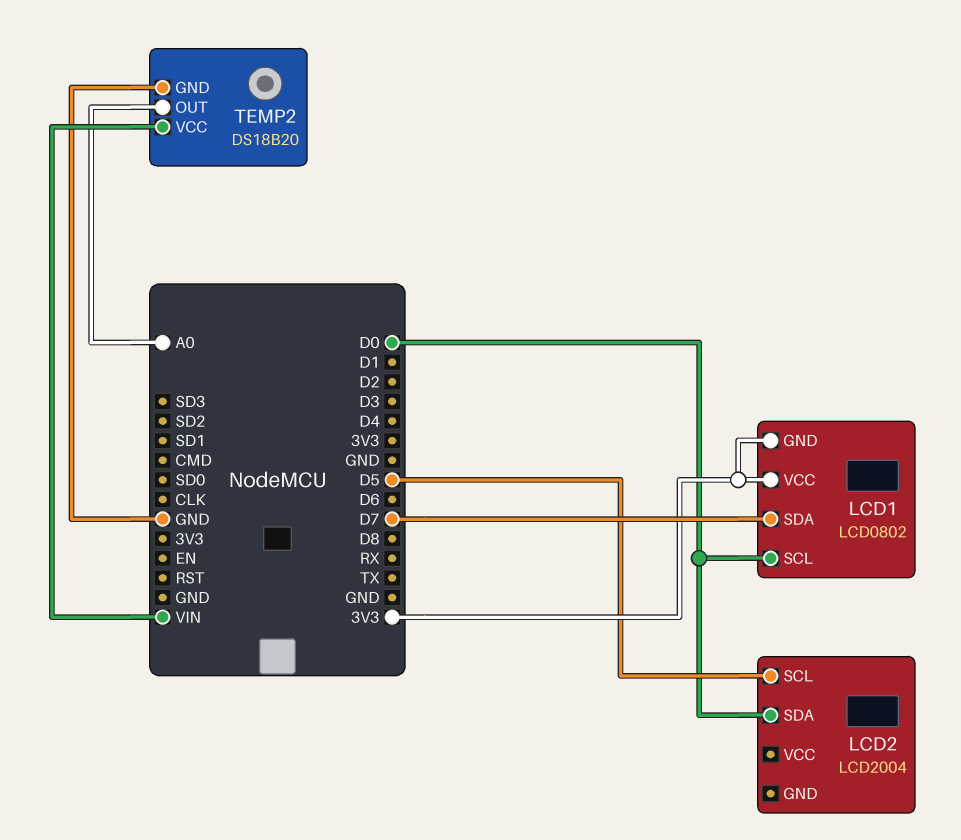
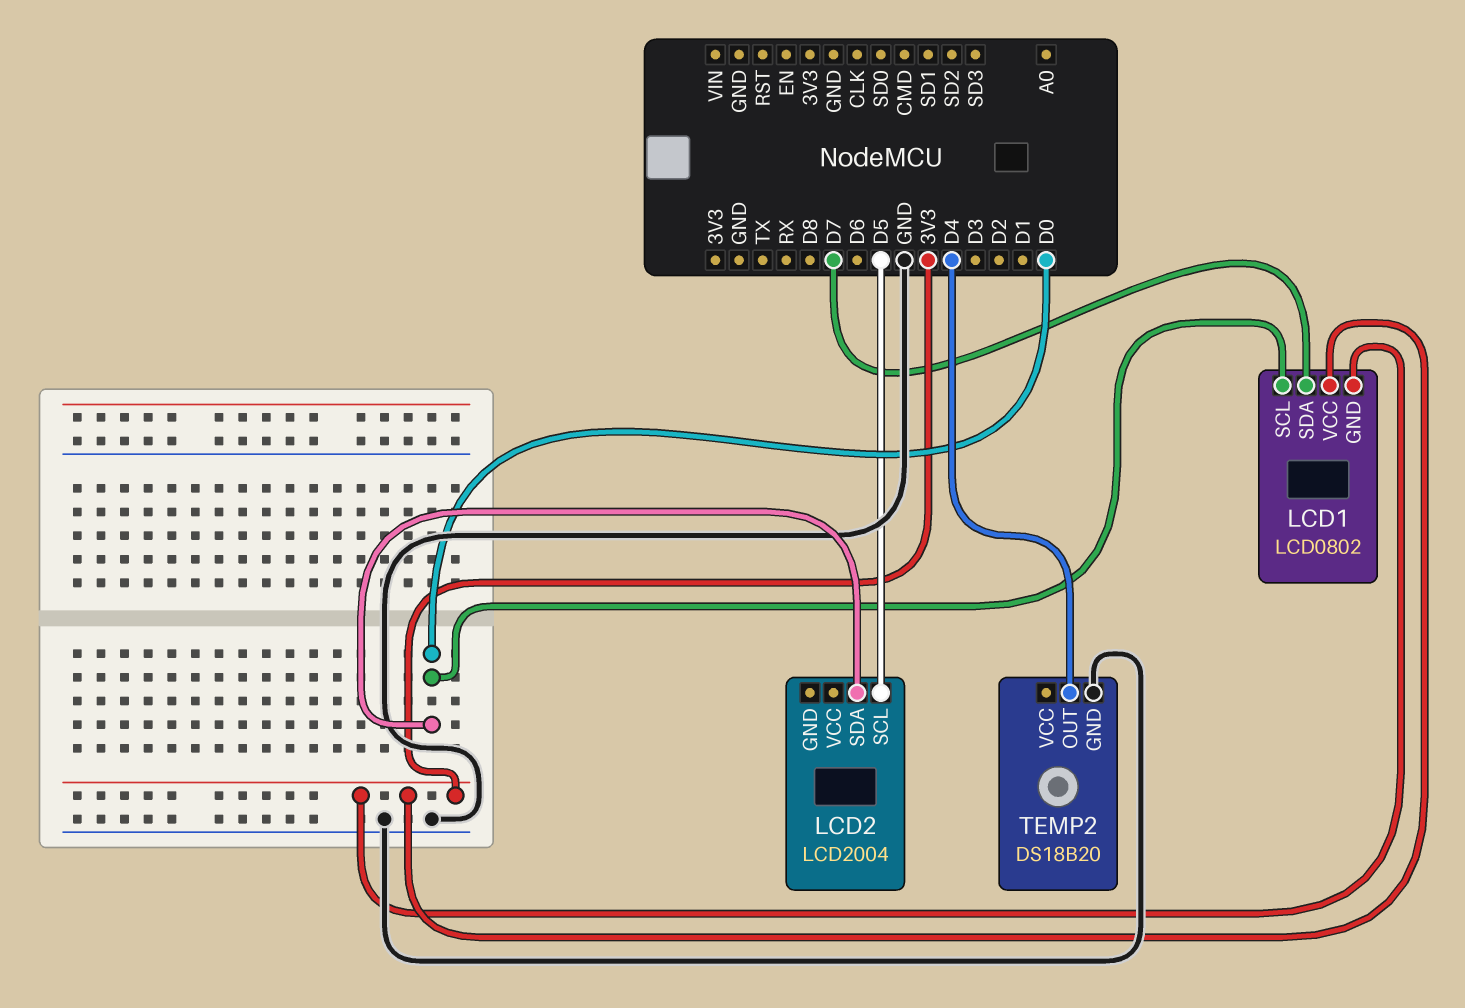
TEMP2 pin OUT: A0 -> D4
TEMP2 pin VCC: VIN -> none

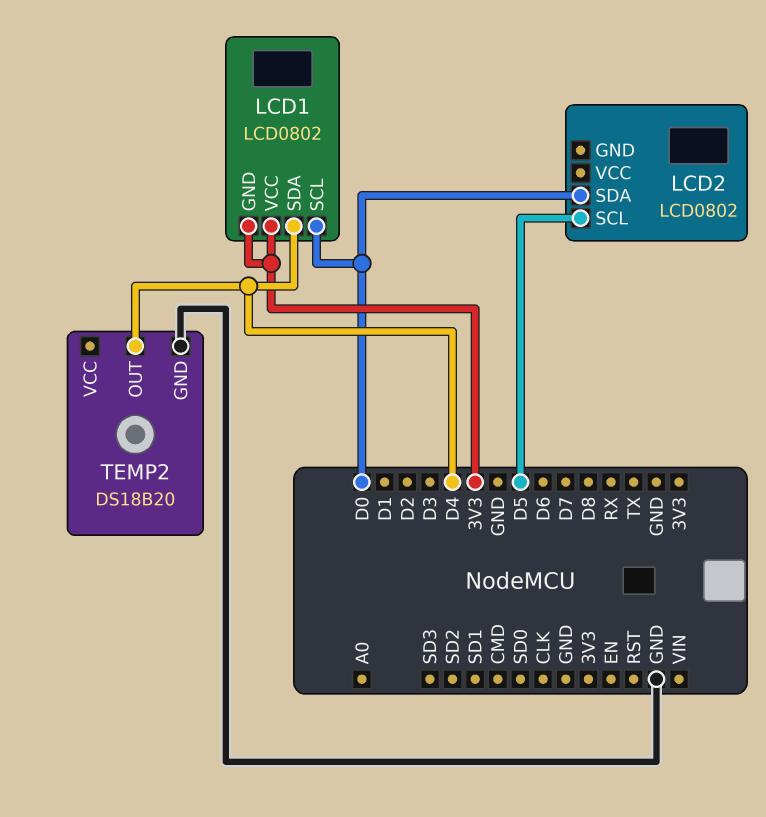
LCD1 pin SDA: D7 -> D4
LCD2: LCD2004 -> LCD0802

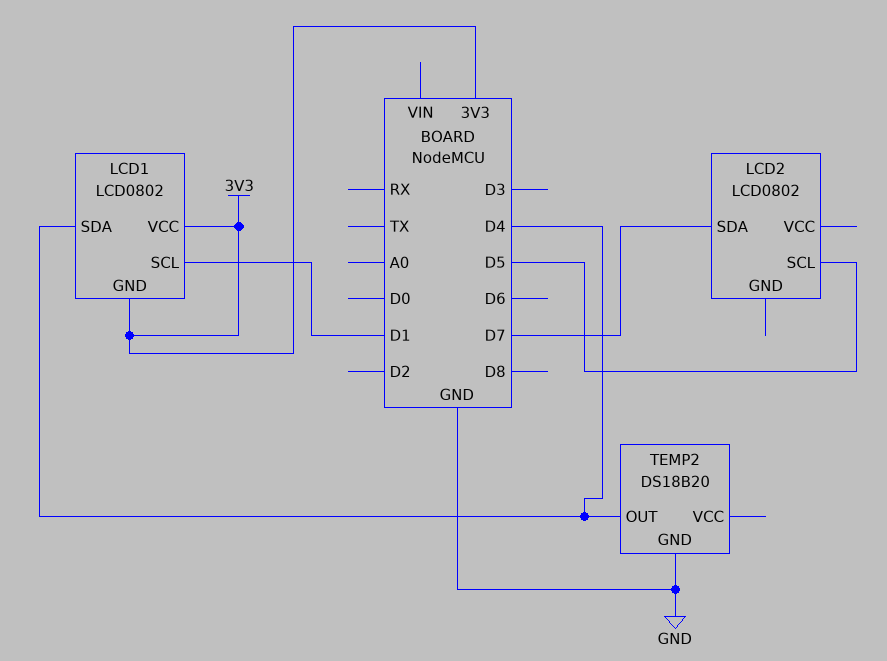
LCD1 pin SCL: D0 -> D1
LCD2 pin SDA: D0 -> D7

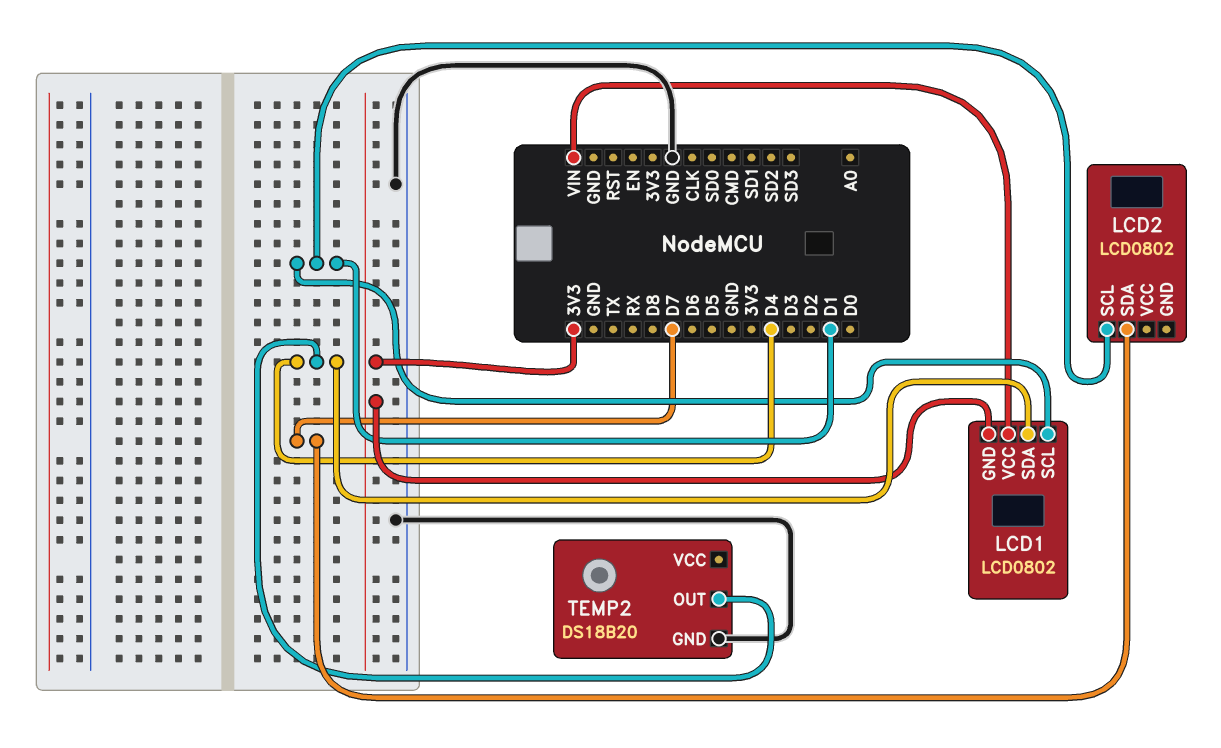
LCD1 pin VCC: 3V3 -> VIN
LCD2 pin SCL: D5 -> D1

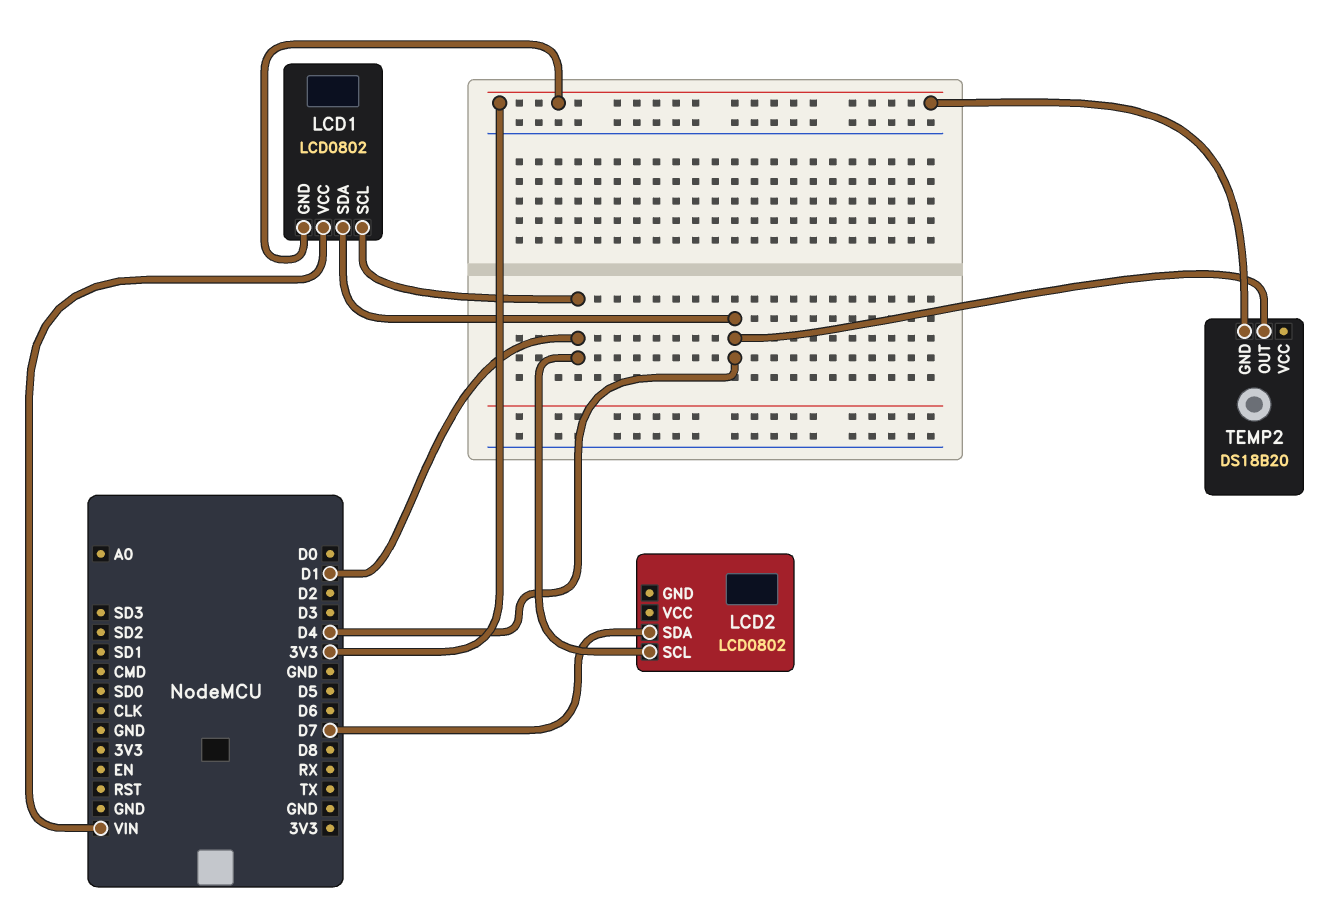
TEMP2 pin GND: GND -> 3V3

